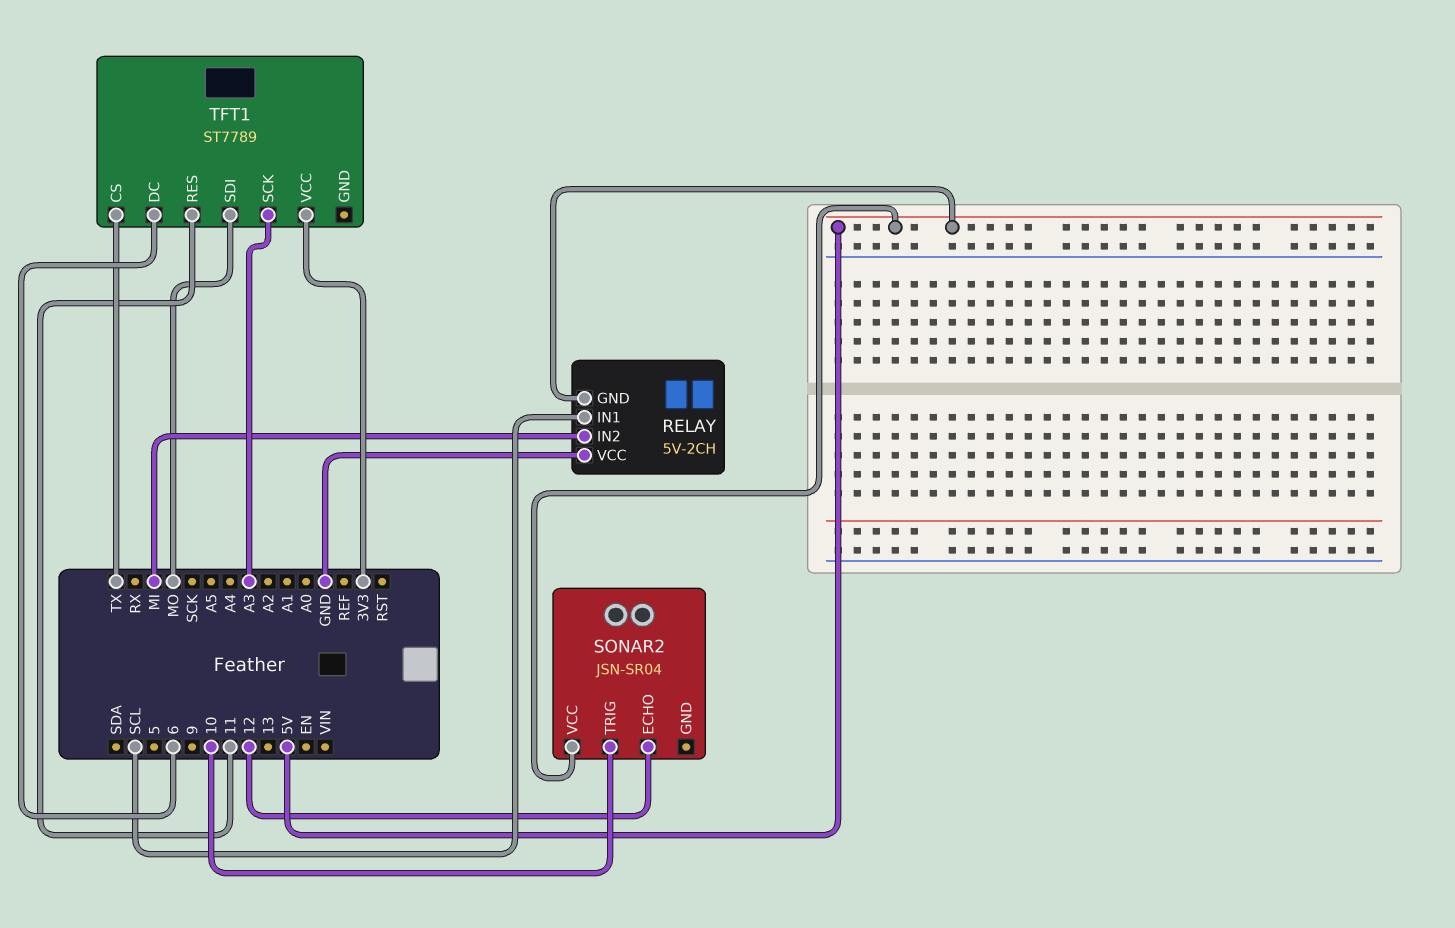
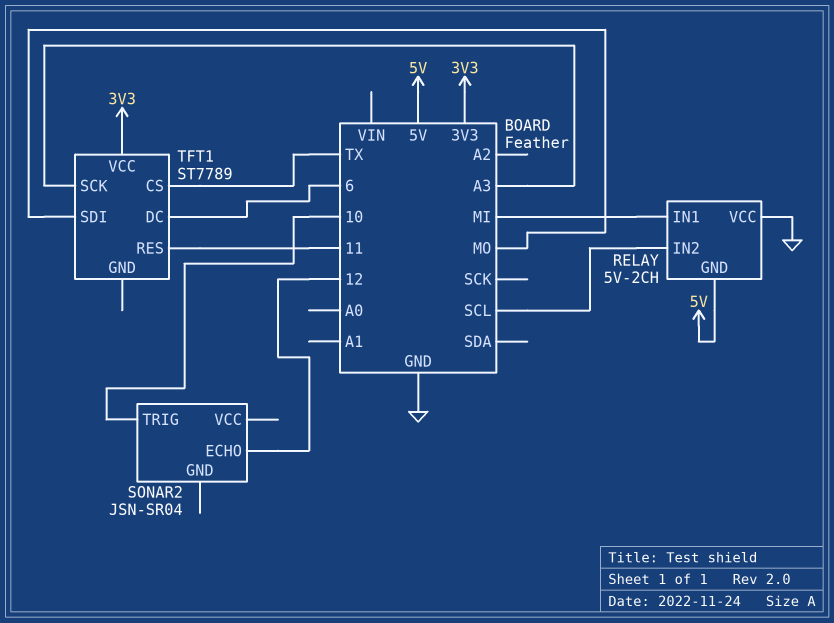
RELAY pin IN1: SCL -> MI
RELAY pin IN2: MI -> SCL
SONAR2 pin VCC: 5V -> none

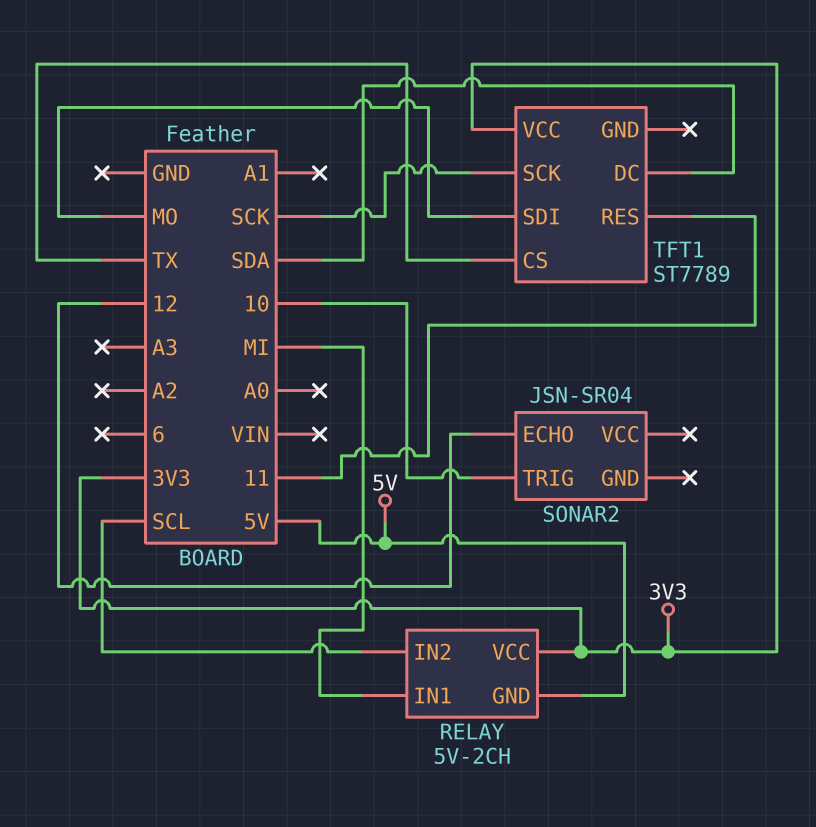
RELAY pin VCC: GND -> 3V3
TFT1 pin DC: 6 -> SDA
TFT1 pin SCK: A3 -> SCK

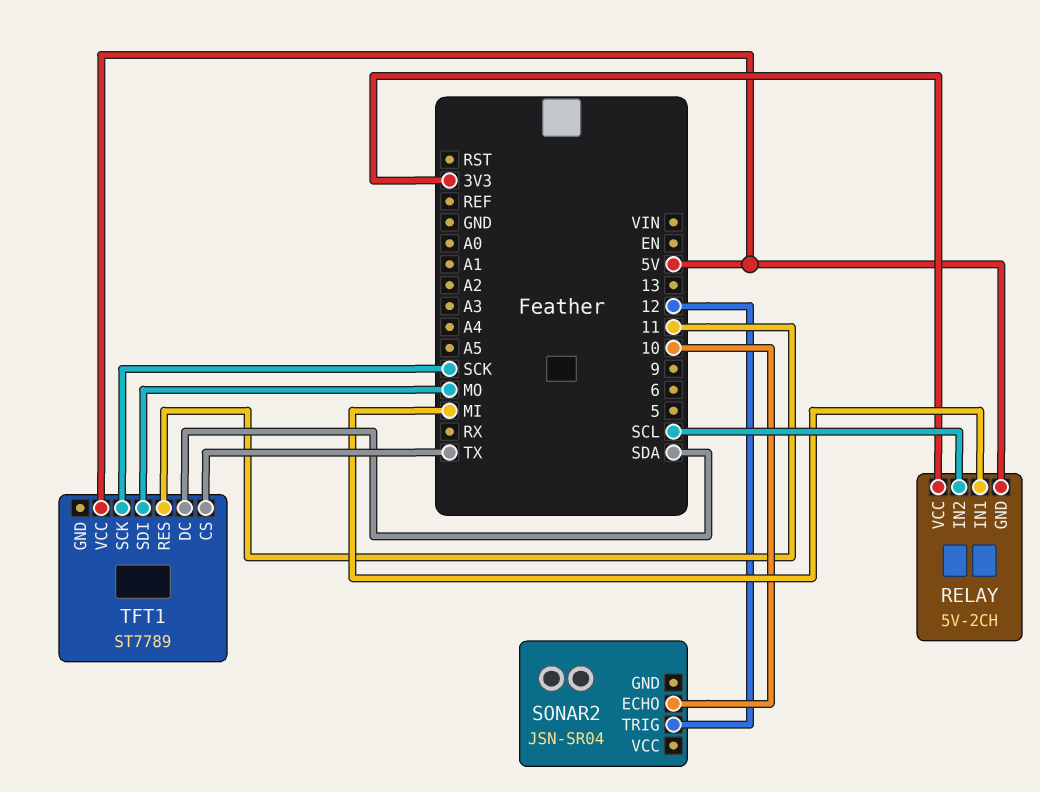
SONAR2 pin ECHO: 12 -> 10
SONAR2 pin TRIG: 10 -> 12
TFT1 pin VCC: 3V3 -> 5V

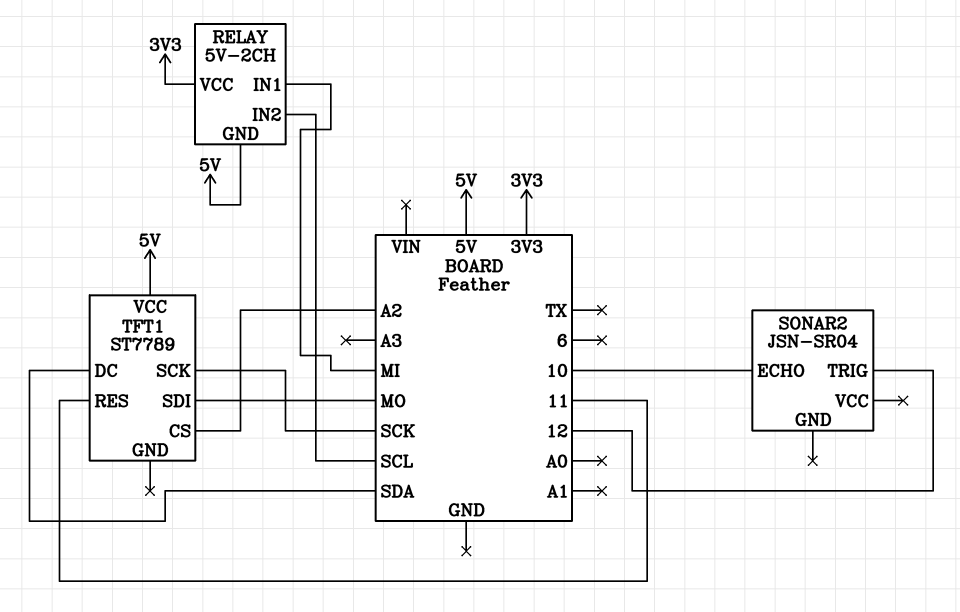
TFT1 pin CS: TX -> A2

